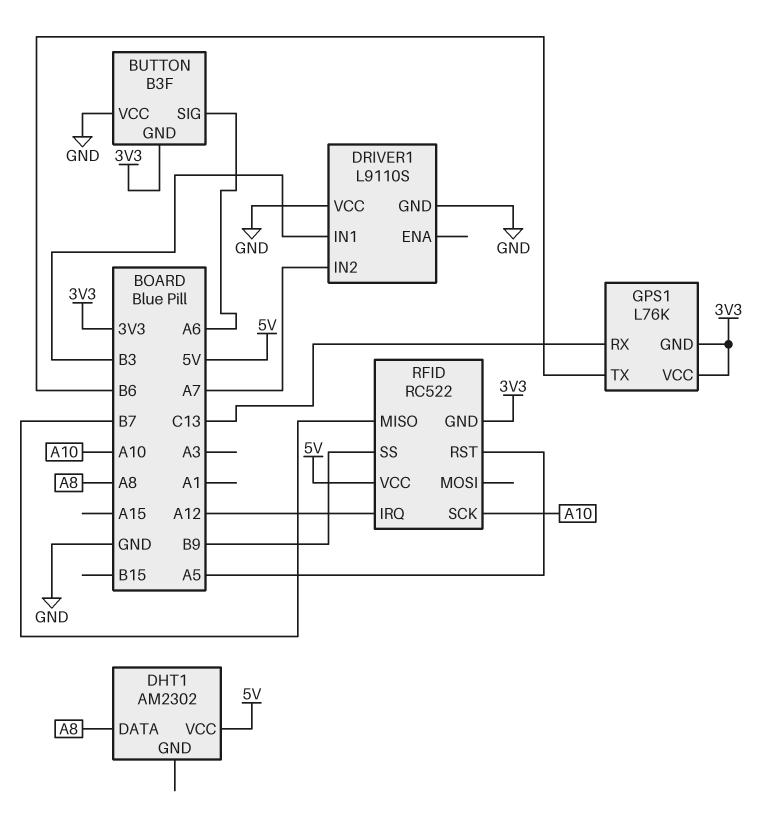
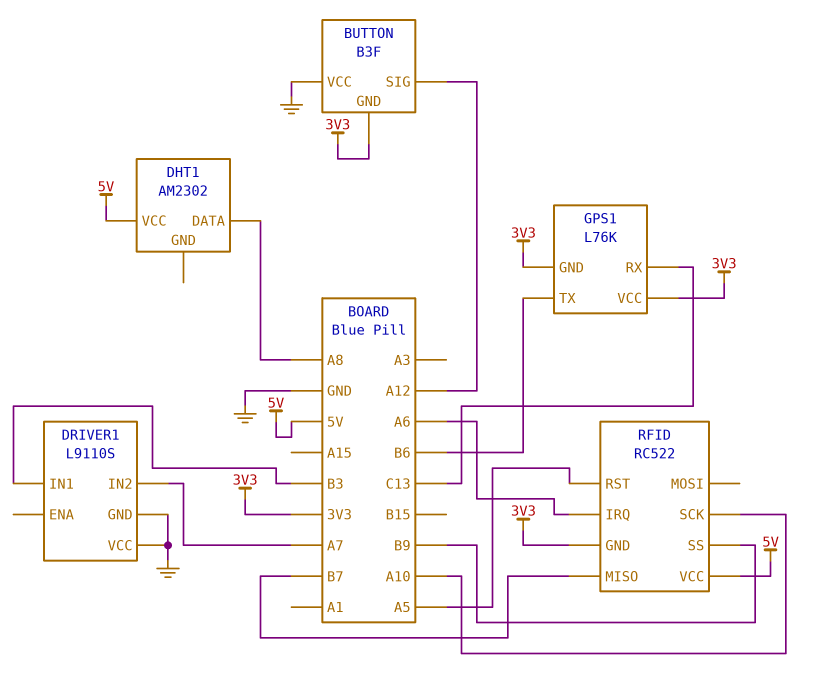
BUTTON pin SIG: A6 -> A12
RFID pin IRQ: A12 -> A6

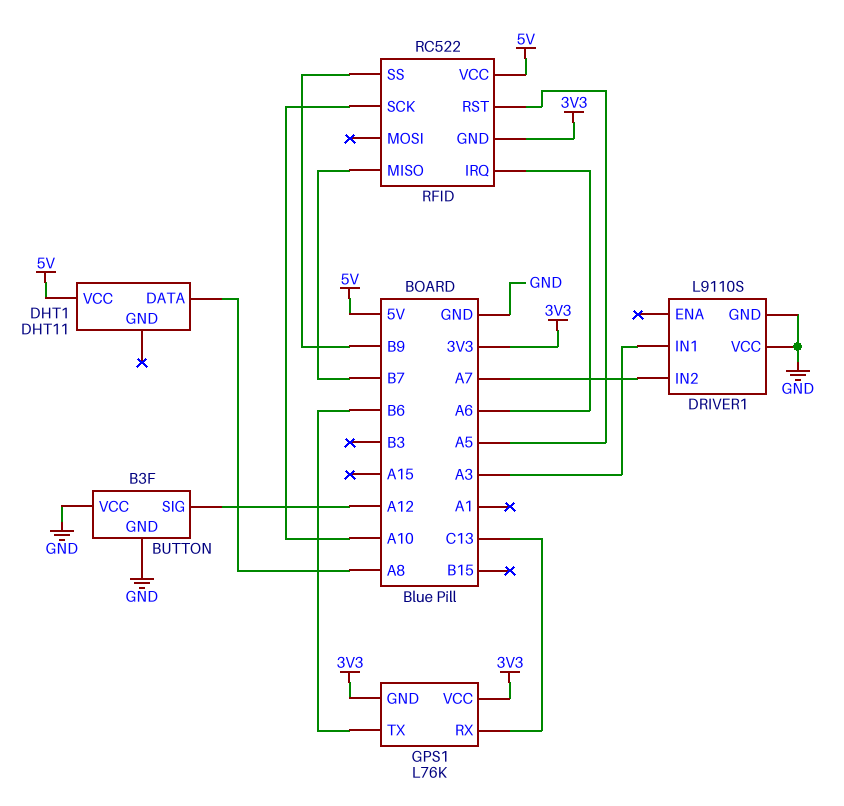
BUTTON pin GND: 3V3 -> GND
DHT1: AM2302 -> DHT11
DRIVER1 pin IN1: B3 -> A3

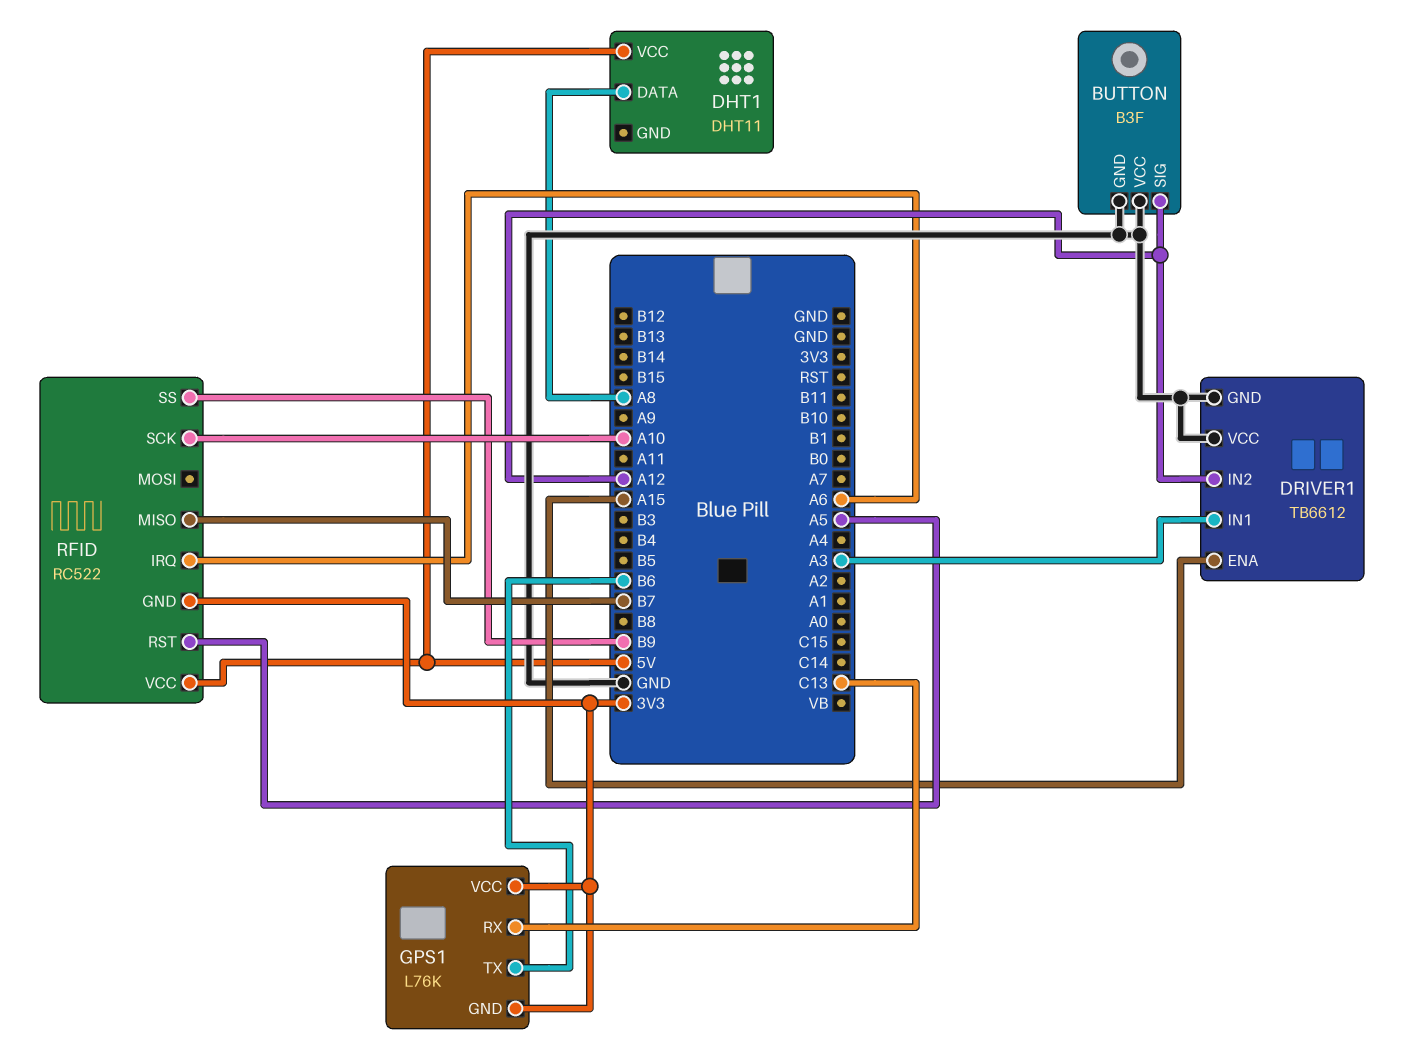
DRIVER1: L9110S -> TB6612
DRIVER1 pin ENA: none -> A15
DRIVER1 pin IN2: A7 -> A12

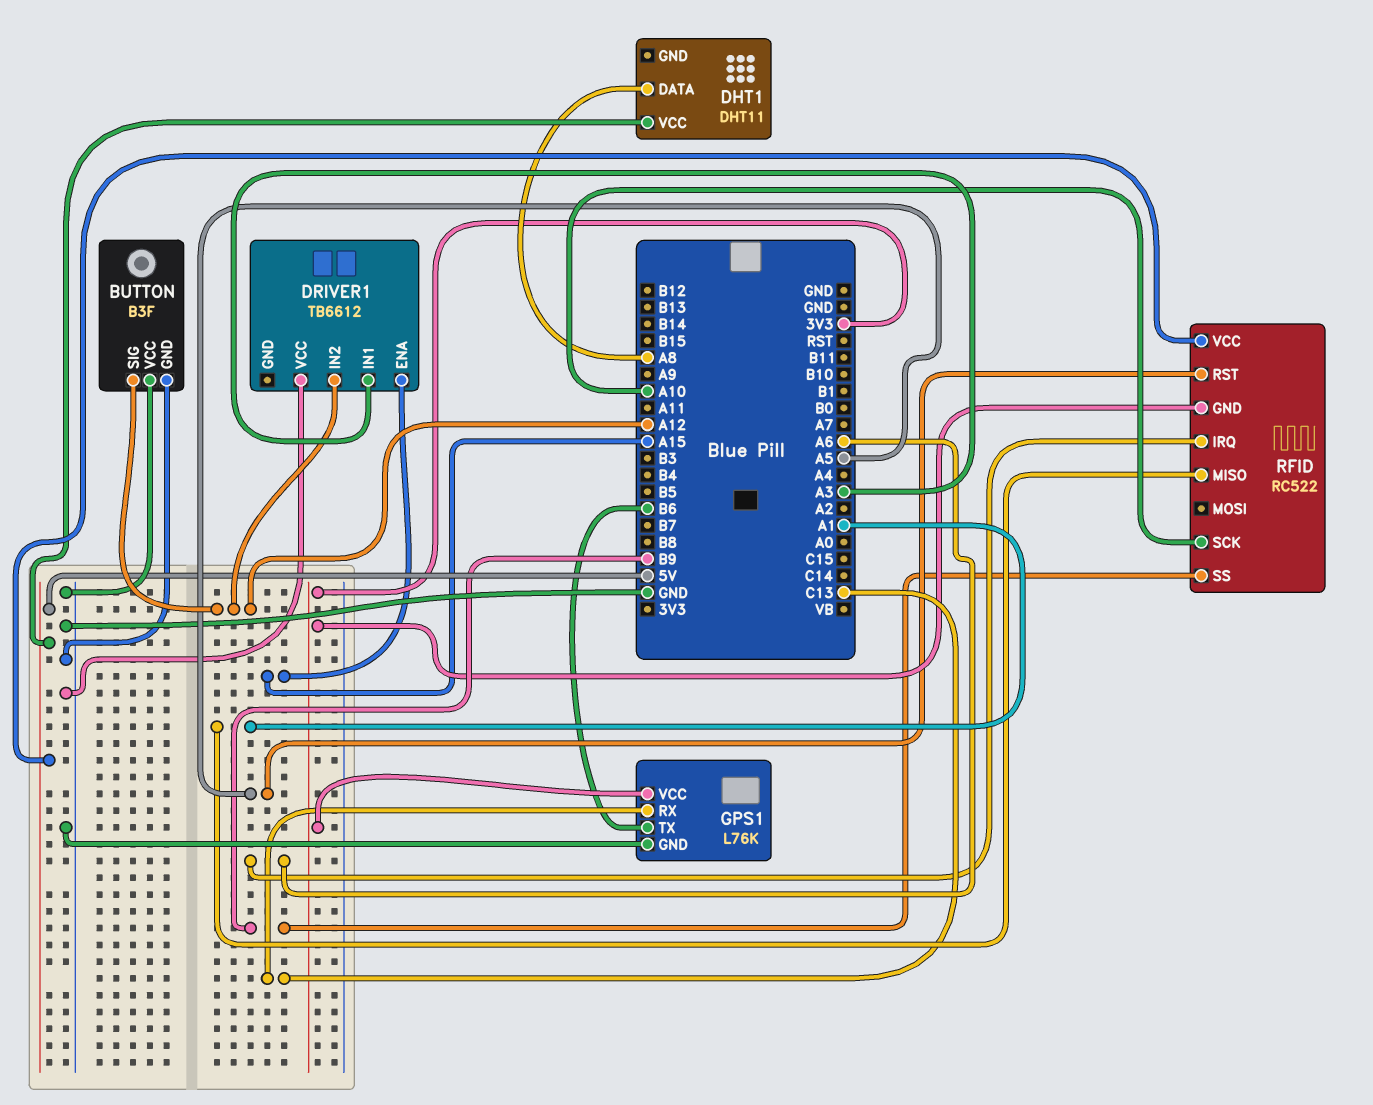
DRIVER1 pin GND: GND -> none
GPS1 pin GND: 3V3 -> GND
RFID pin MISO: B7 -> A1

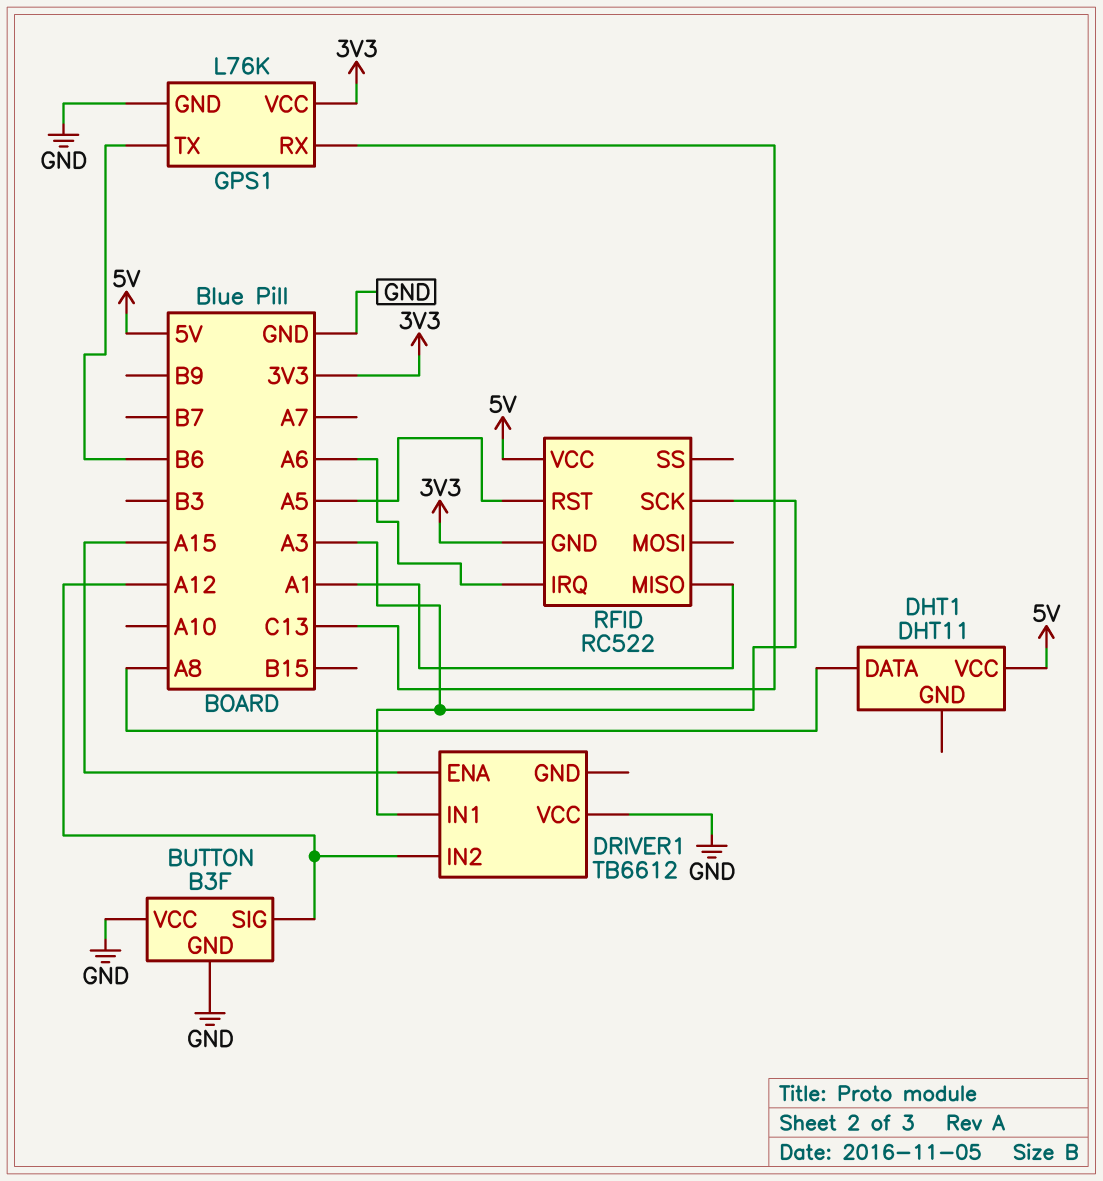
RFID pin SCK: A10 -> A3
RFID pin SS: B9 -> none

